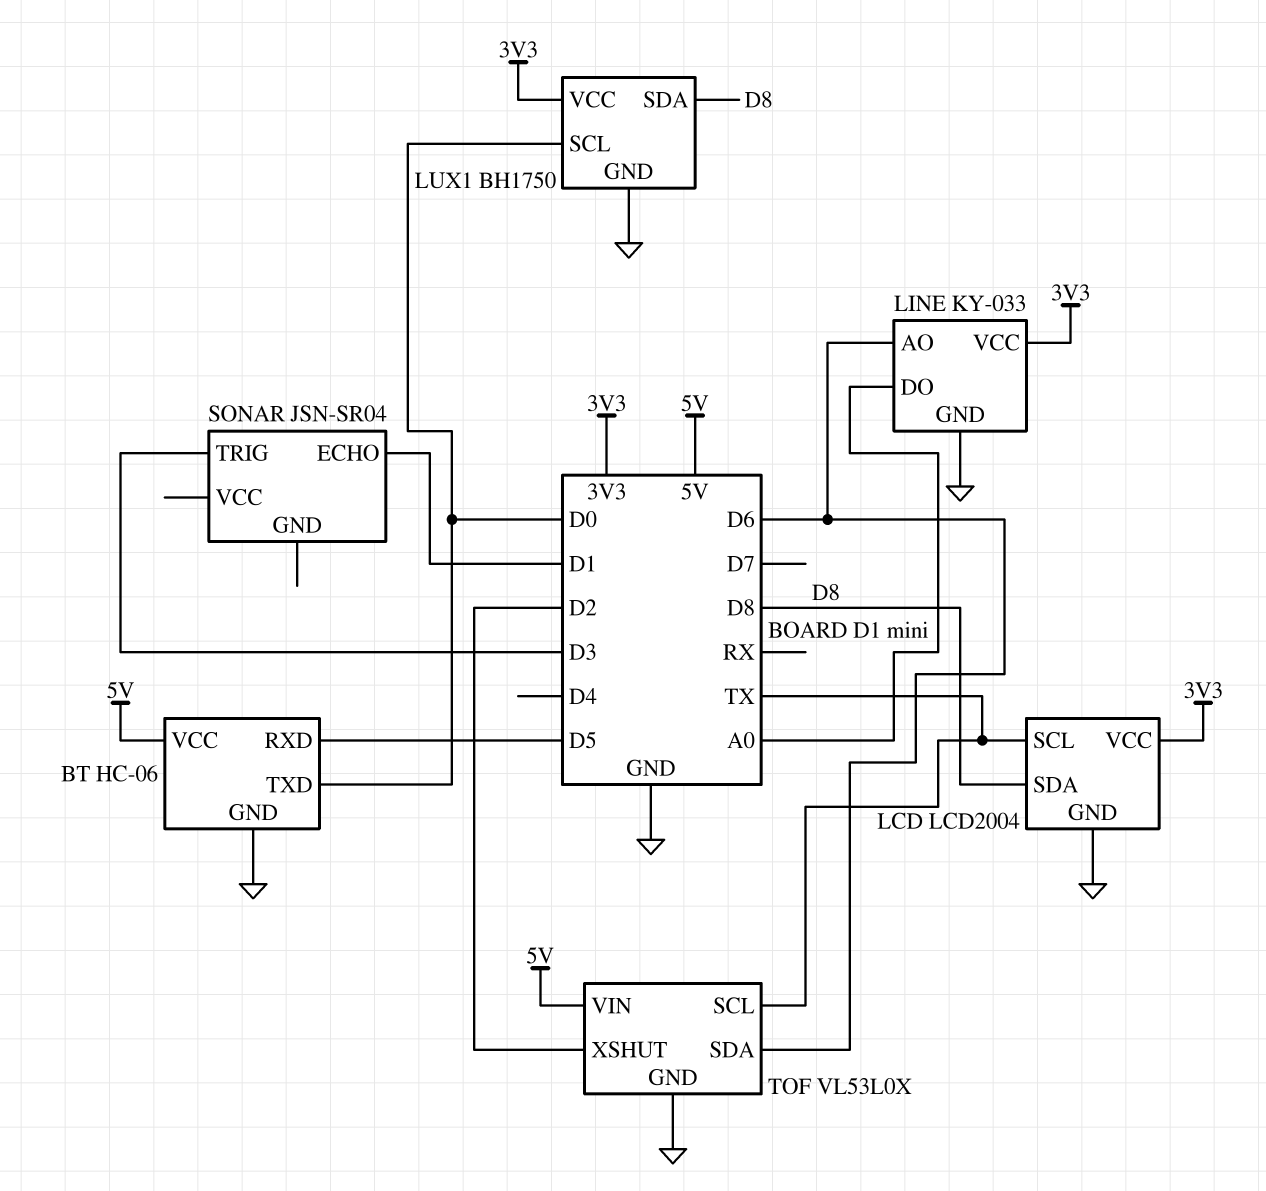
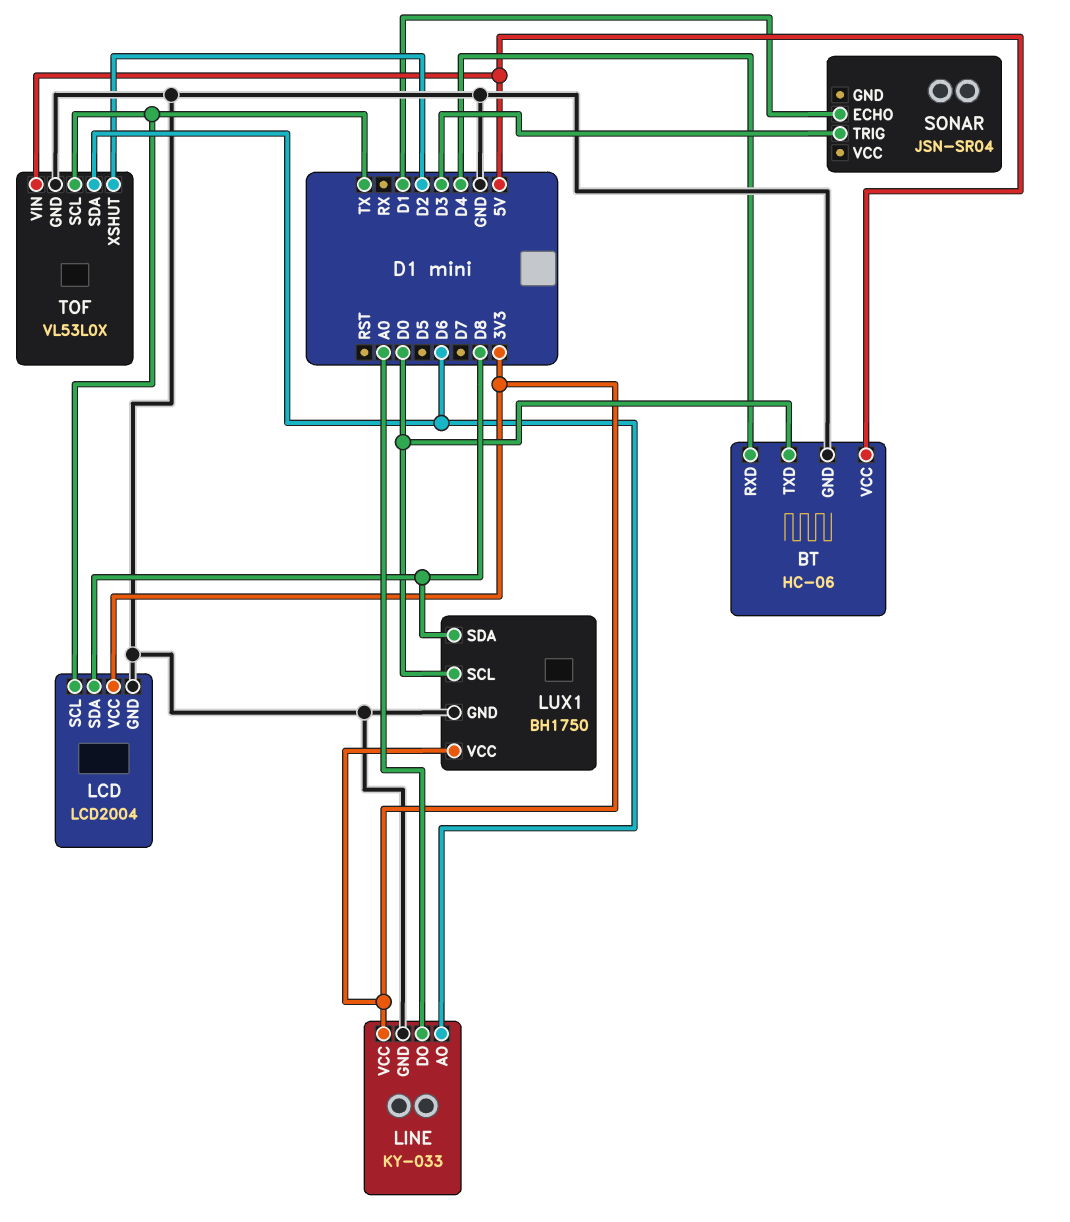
BT pin RXD: D5 -> D4

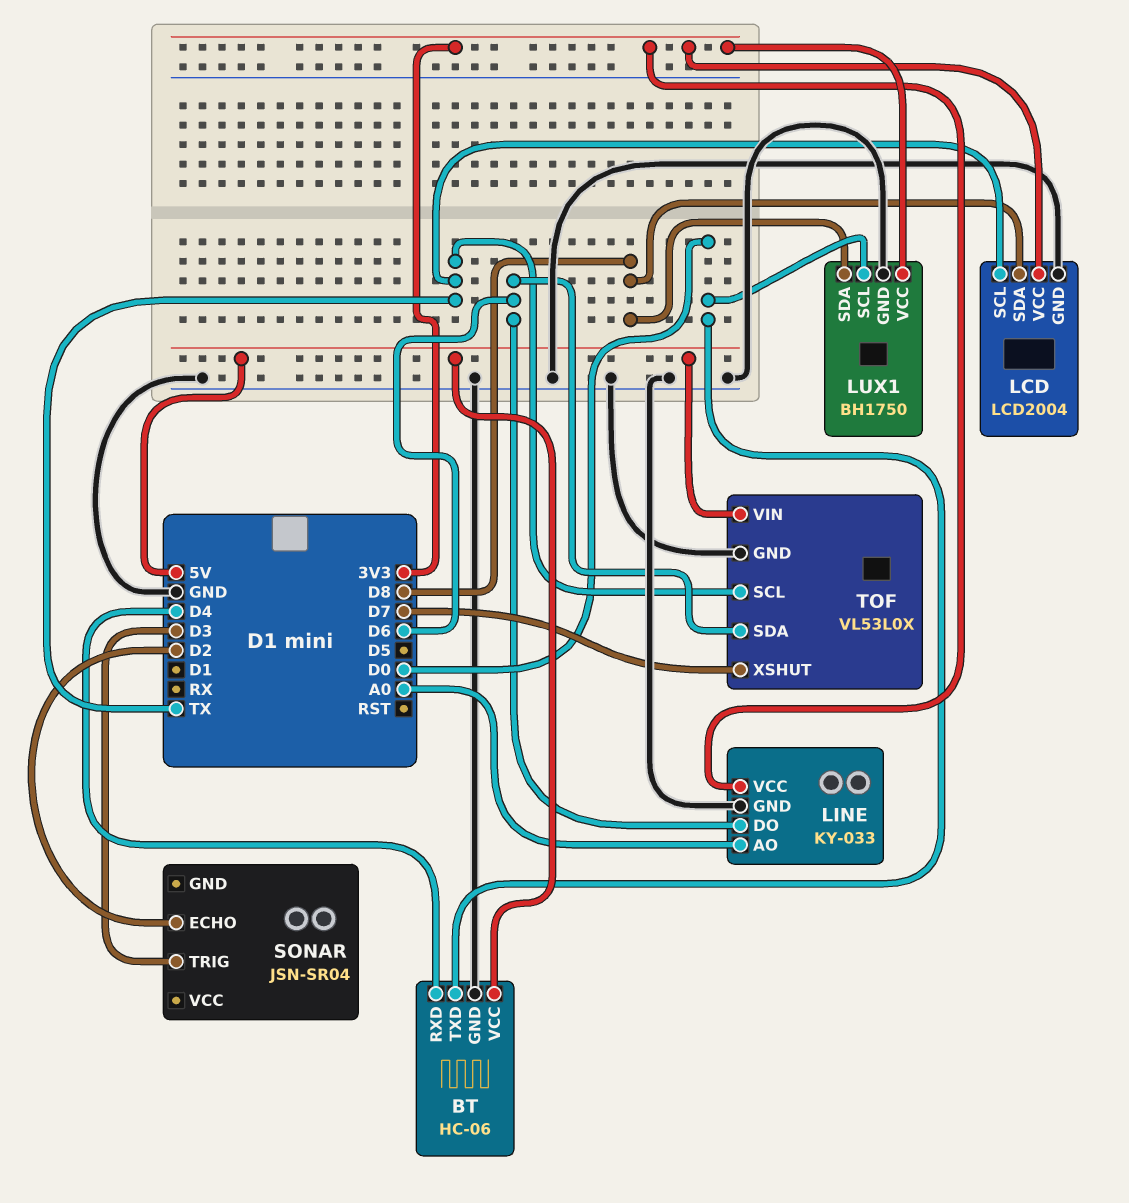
LINE pin AO: D6 -> A0
LINE pin DO: A0 -> D6
SONAR pin ECHO: D1 -> D2
TOF pin XSHUT: D2 -> D7

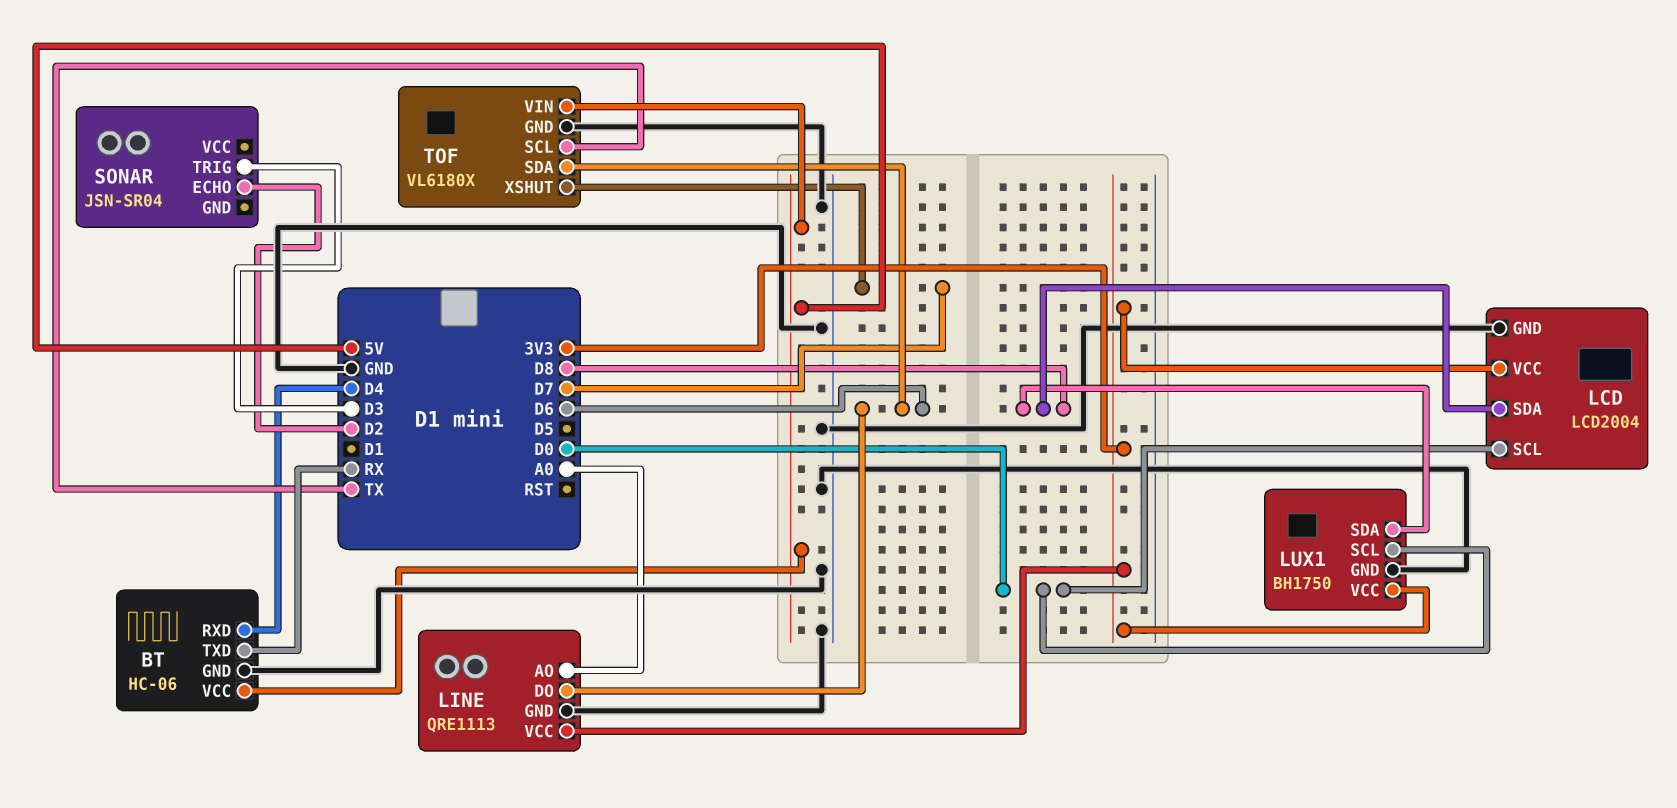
BT pin TXD: D0 -> RX
LCD pin SCL: TX -> D0
LINE: KY-033 -> QRE1113
TOF: VL53L0X -> VL6180X

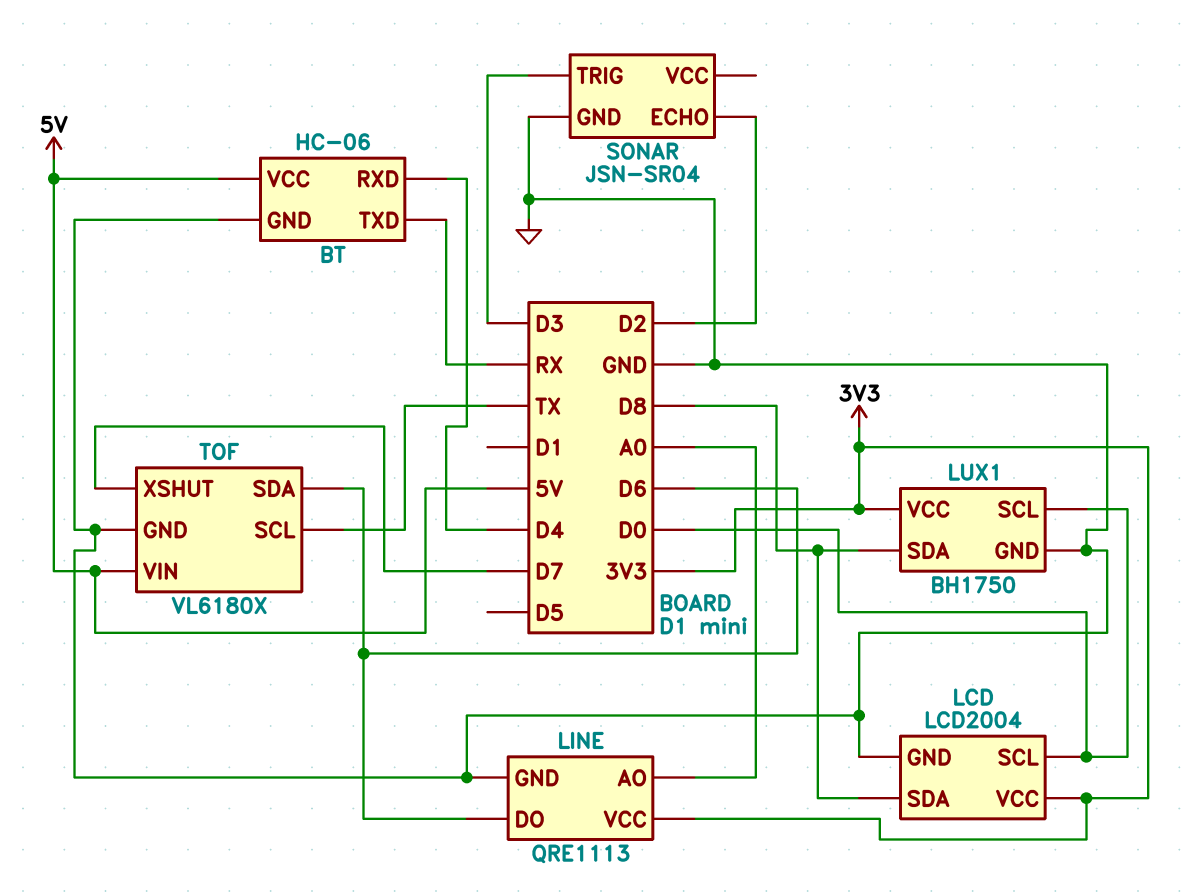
SONAR pin GND: none -> GND

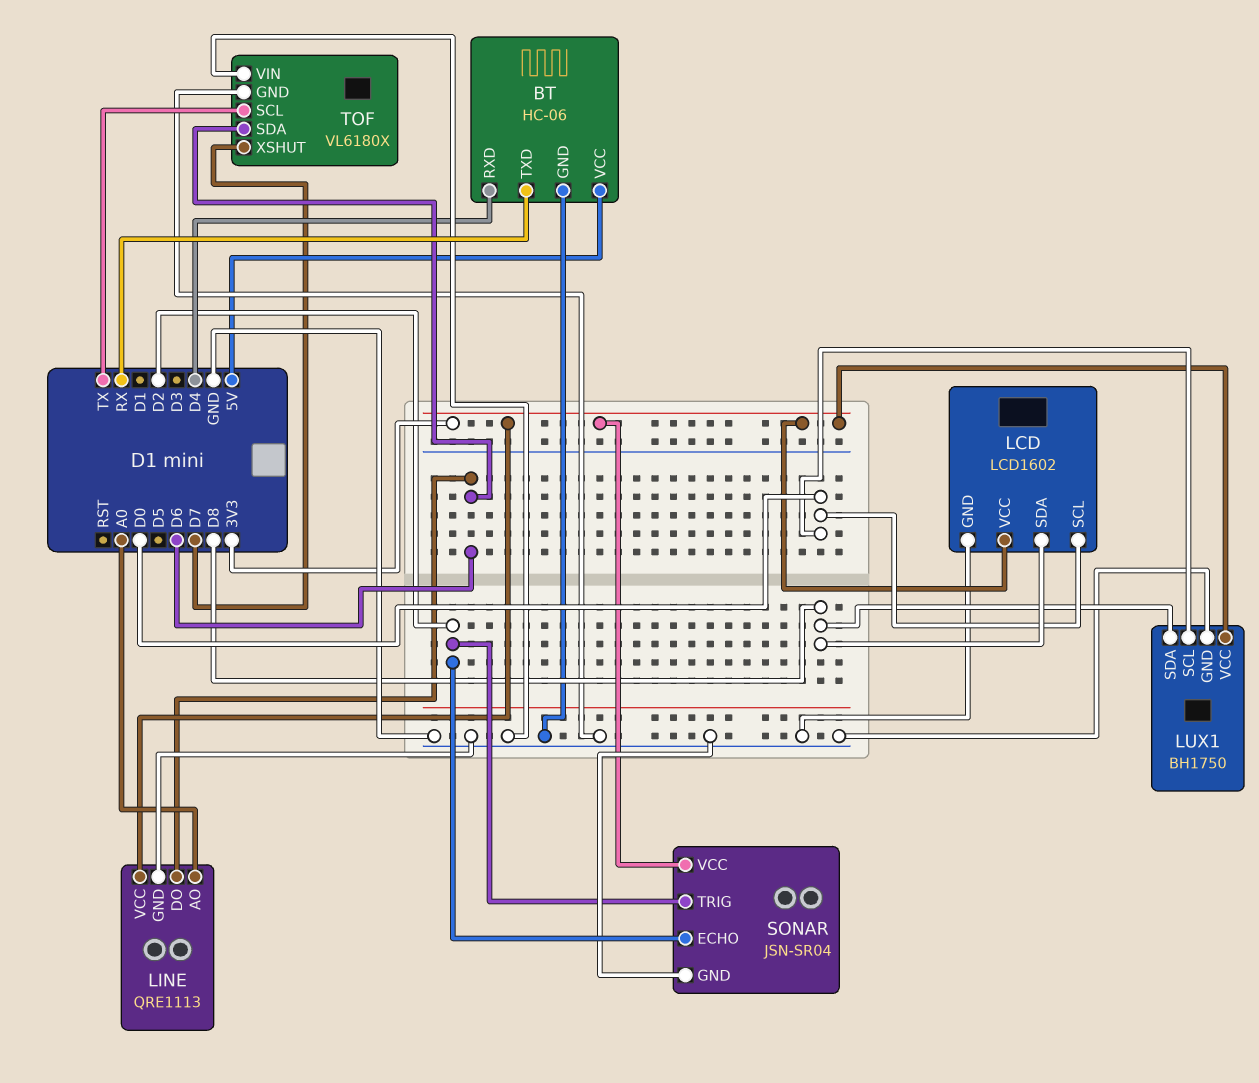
LCD: LCD2004 -> LCD1602
SONAR pin TRIG: D3 -> D2
SONAR pin VCC: none -> 3V3
TOF pin VIN: 5V -> GND

